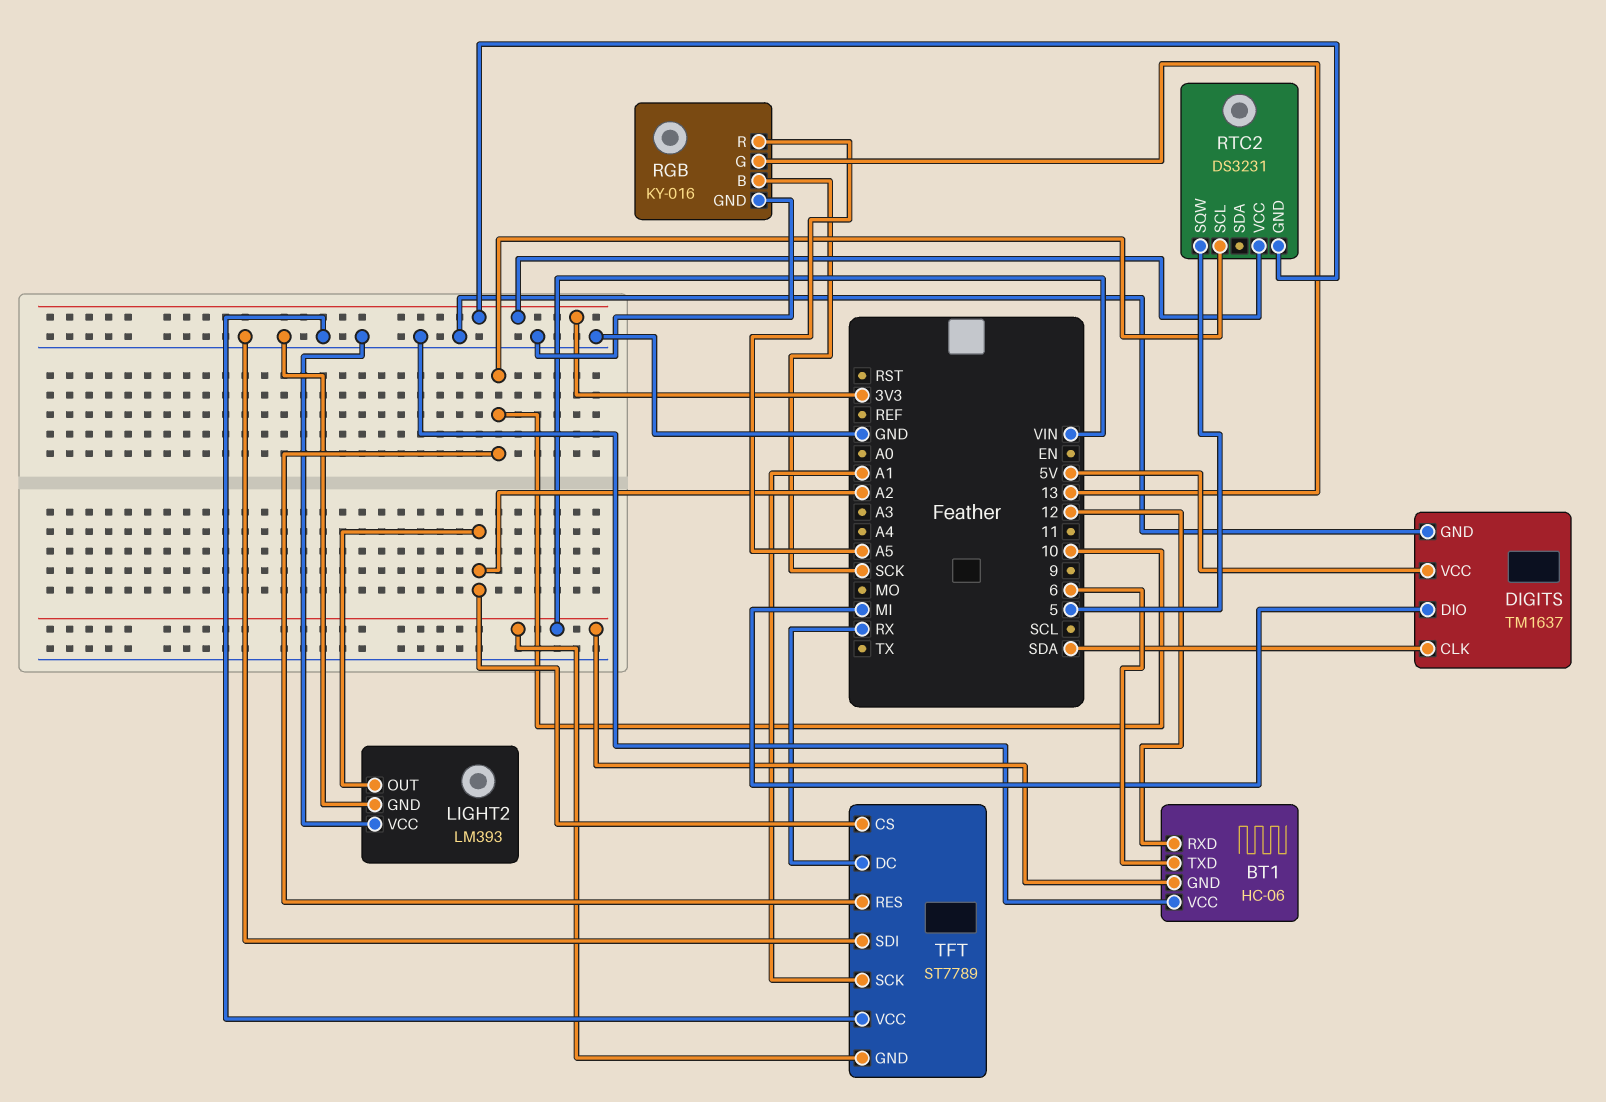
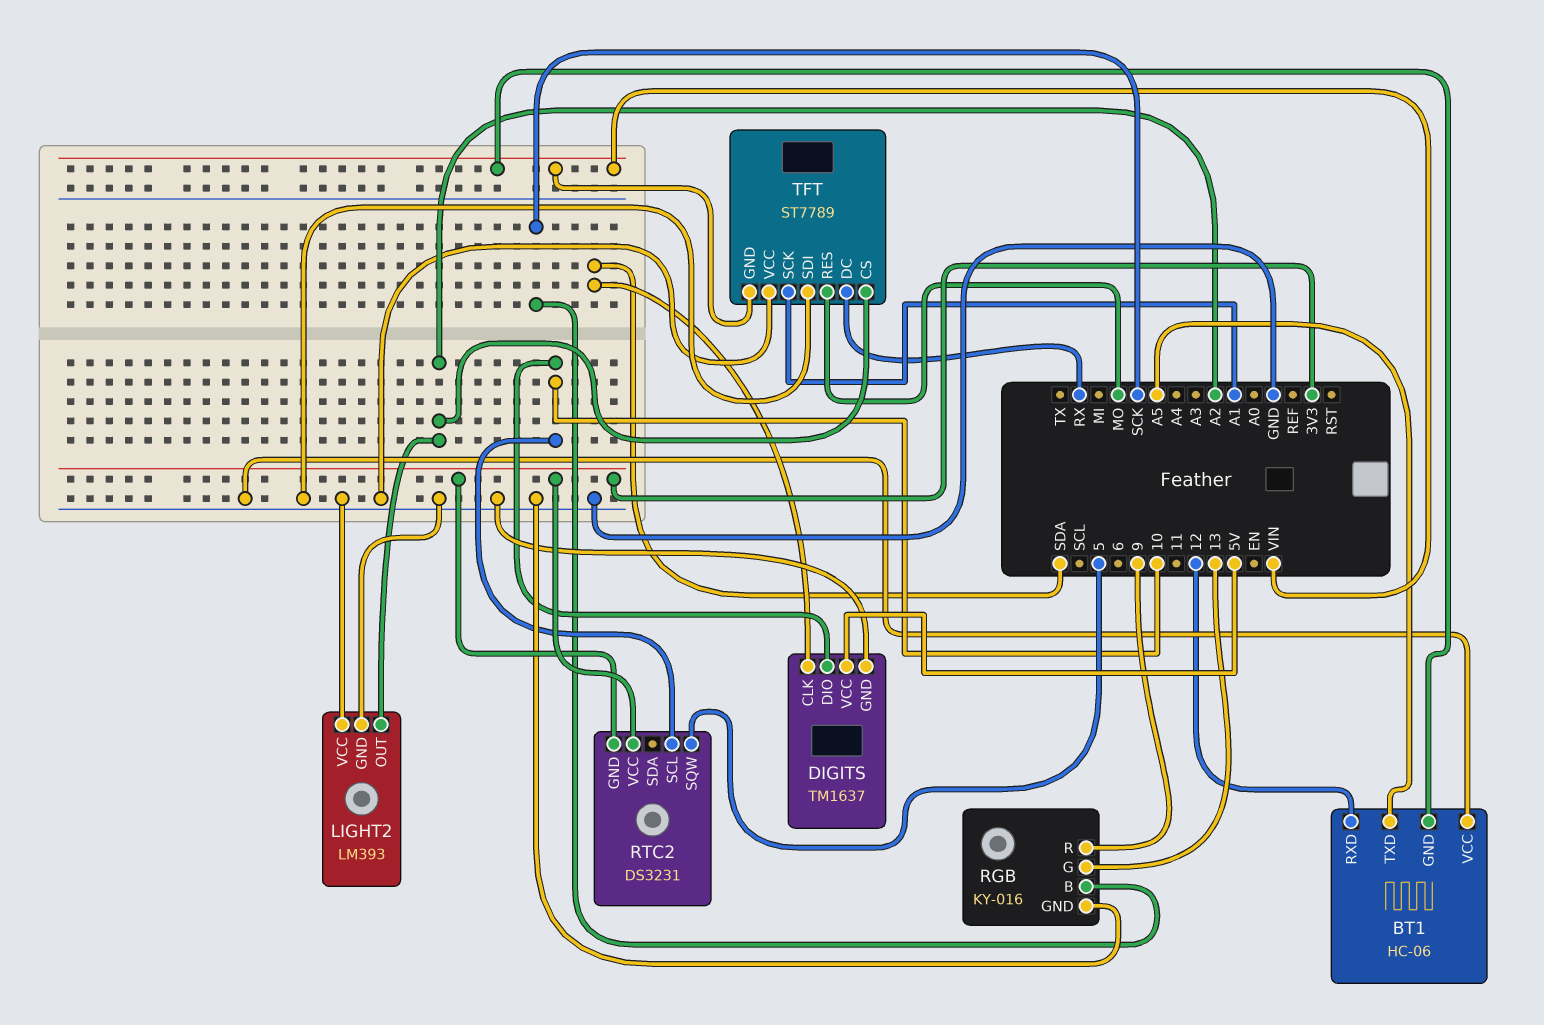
BT1 pin TXD: 6 -> A5
DIGITS pin DIO: MI -> 10
RGB pin R: A5 -> 9
TFT pin RES: 10 -> MO

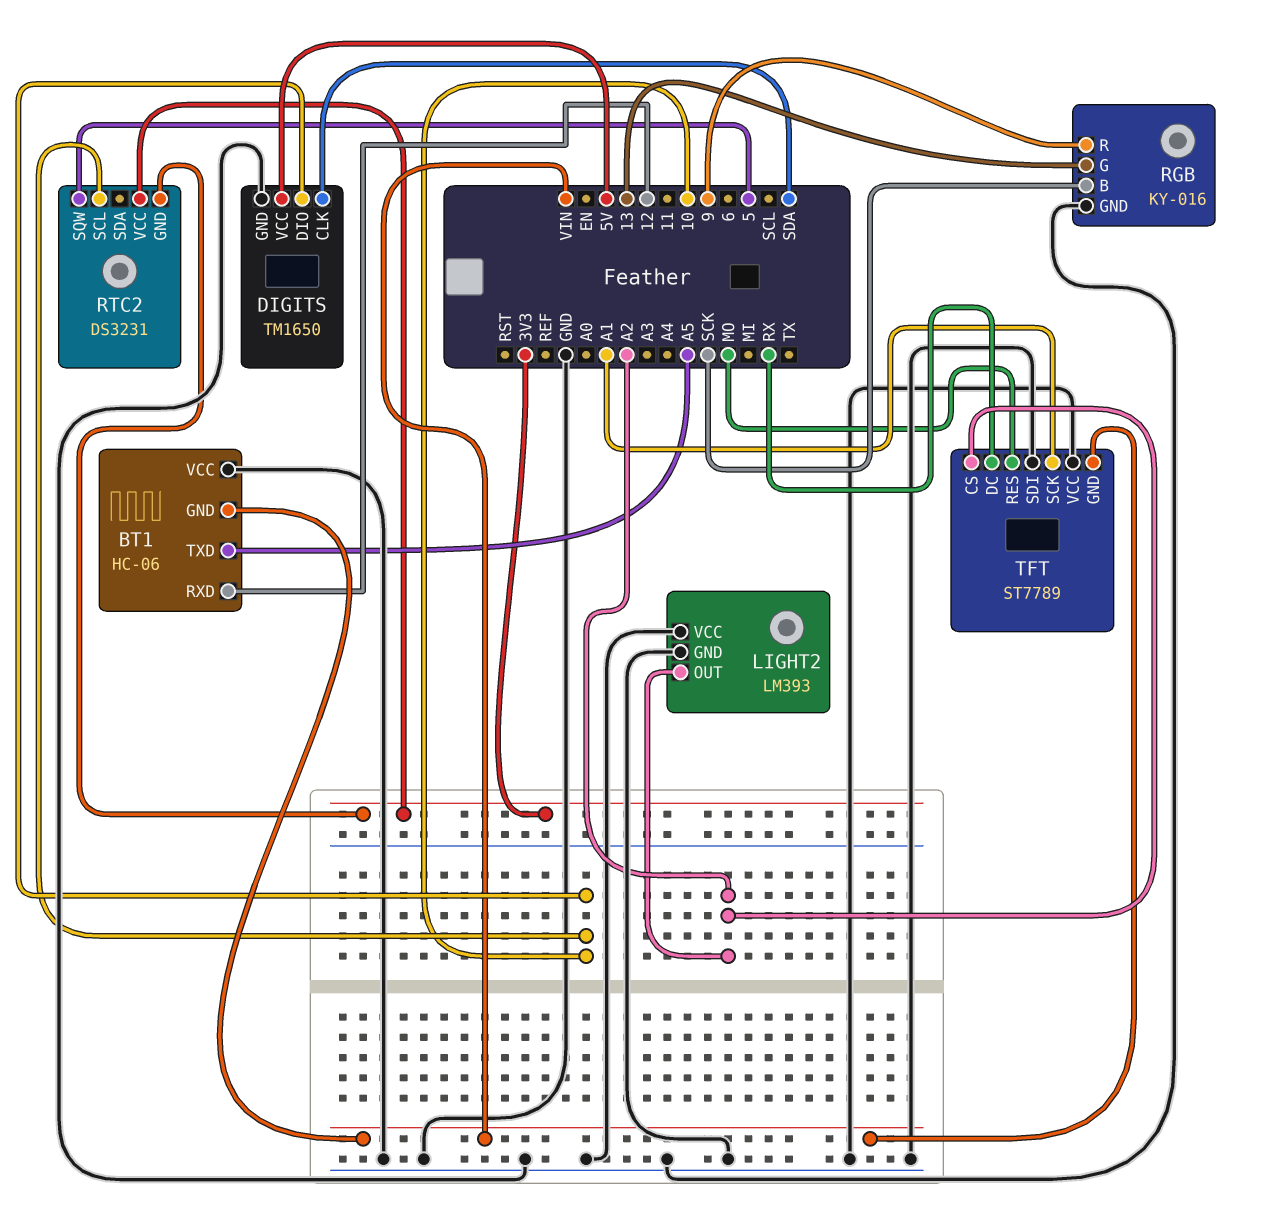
DIGITS: TM1637 -> TM1650

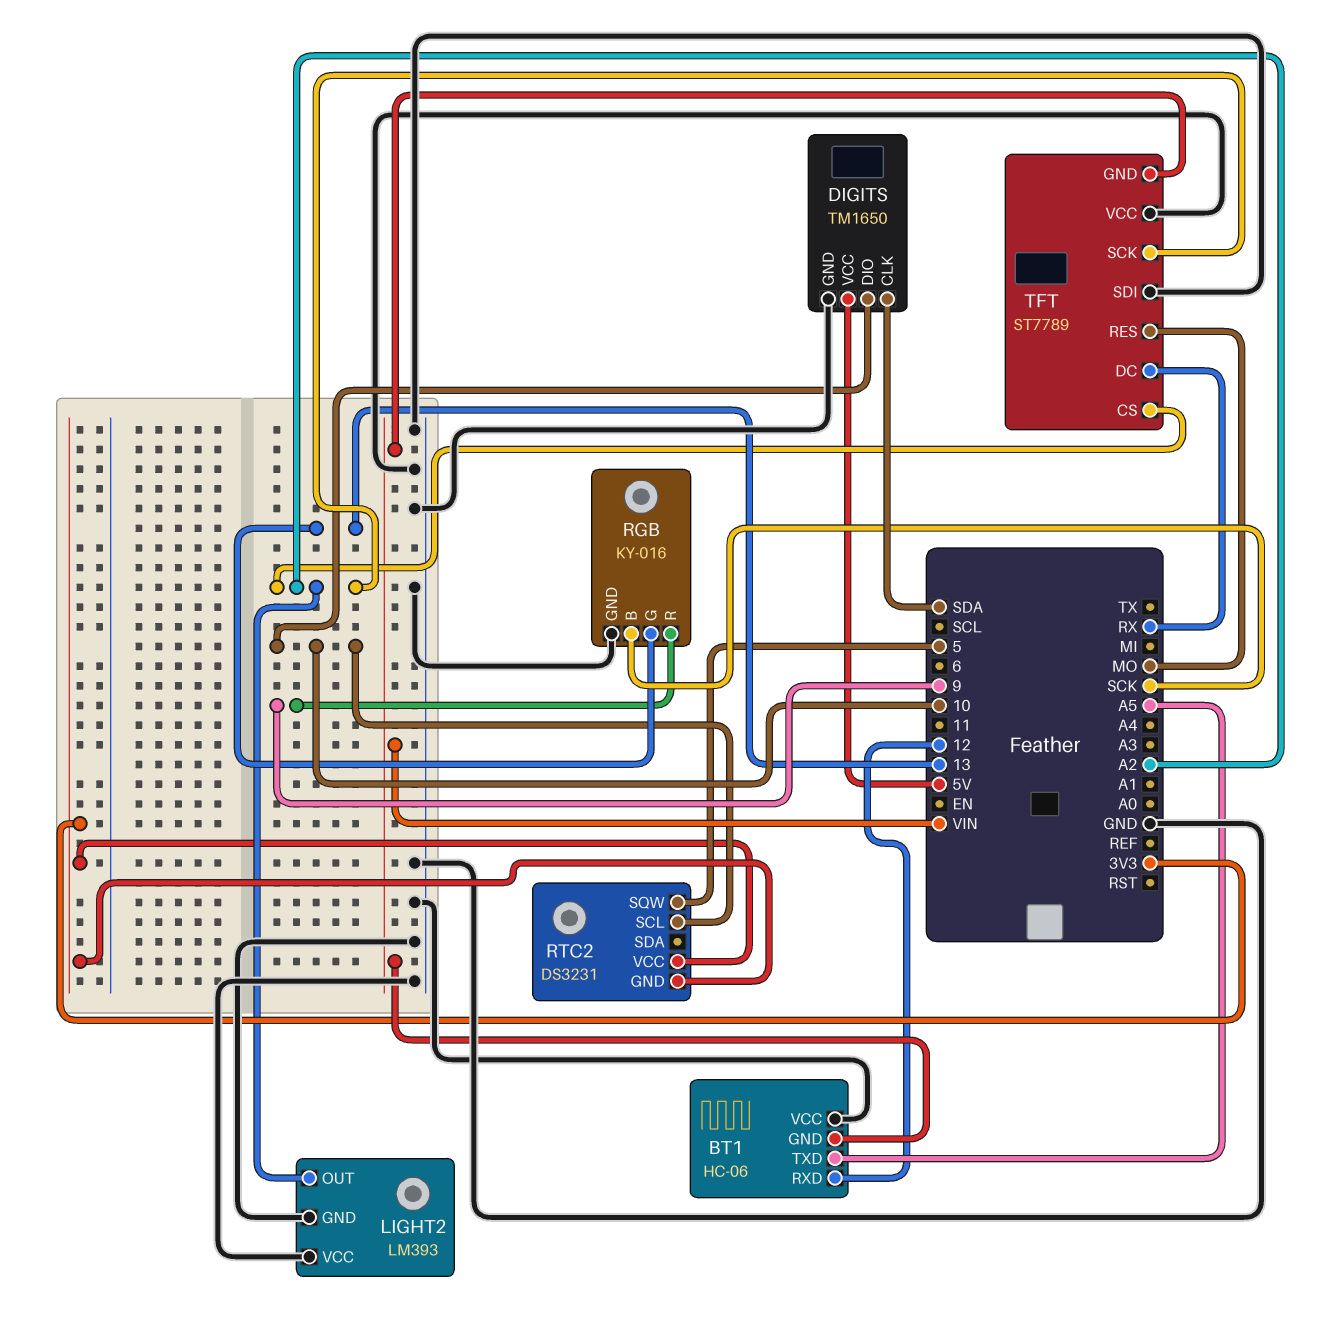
TFT pin SCK: A1 -> A2

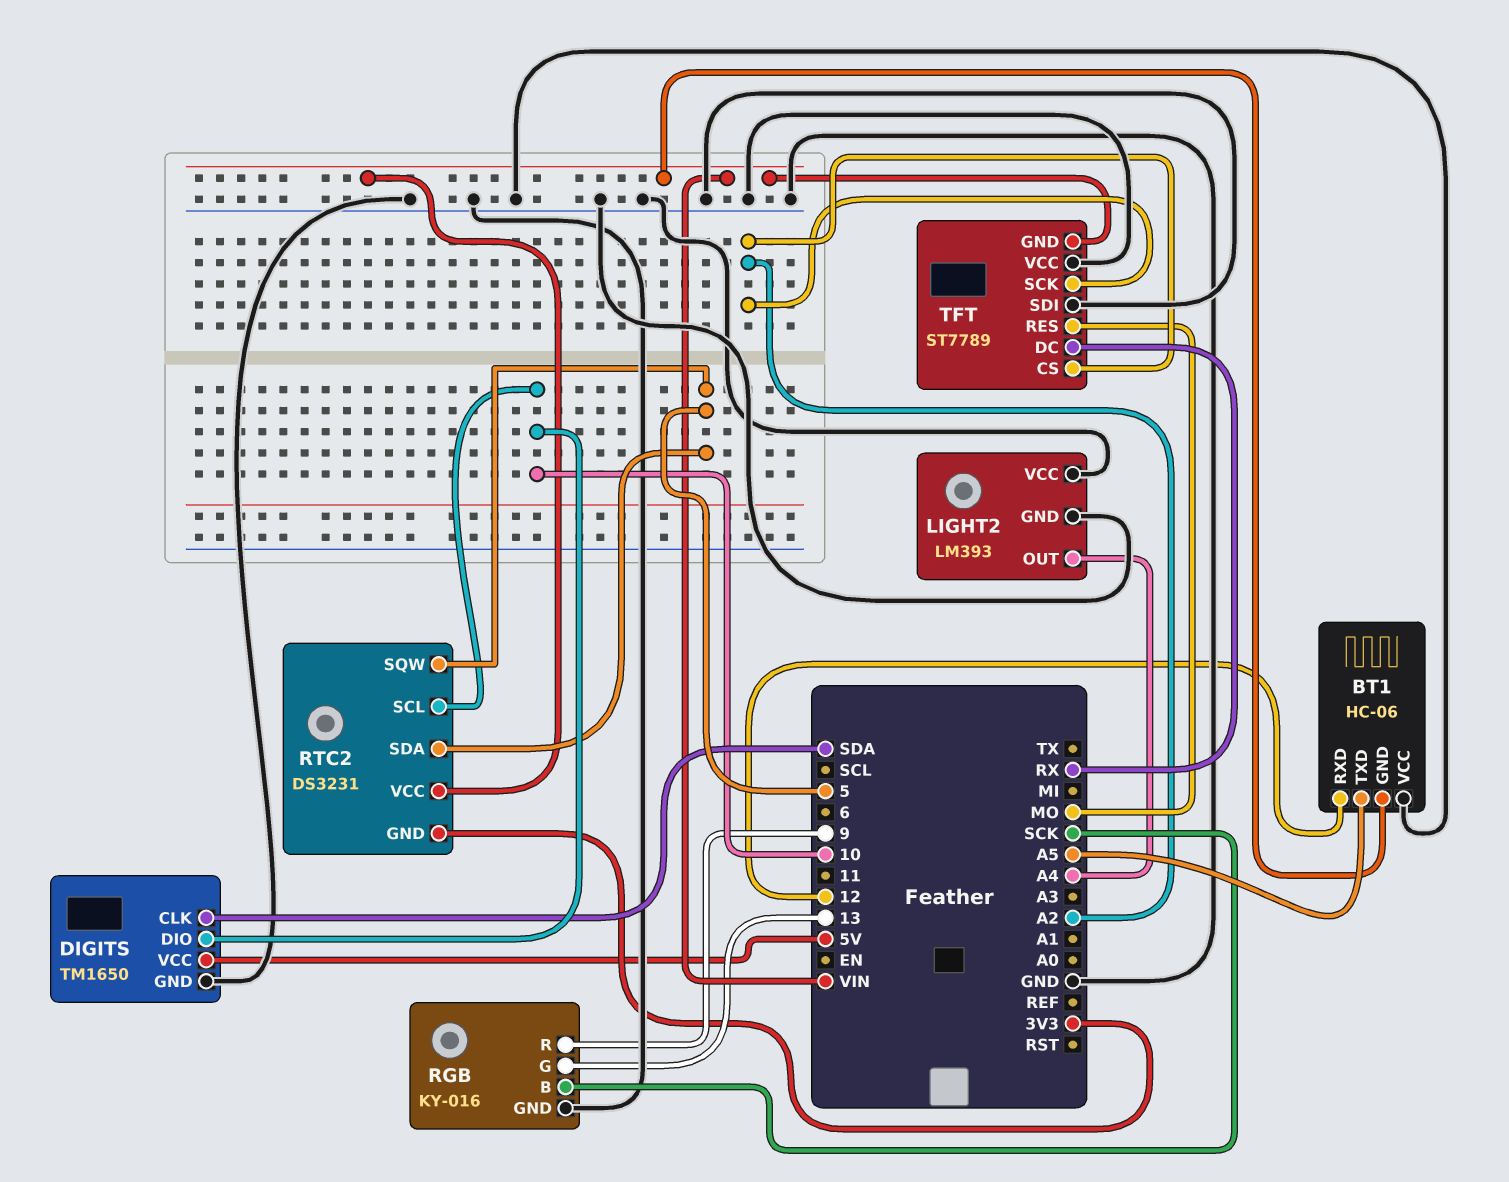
LIGHT2 pin OUT: A2 -> A4
RTC2 pin SDA: none -> 5
RTC2 pin VCC: 3V3 -> VIN

